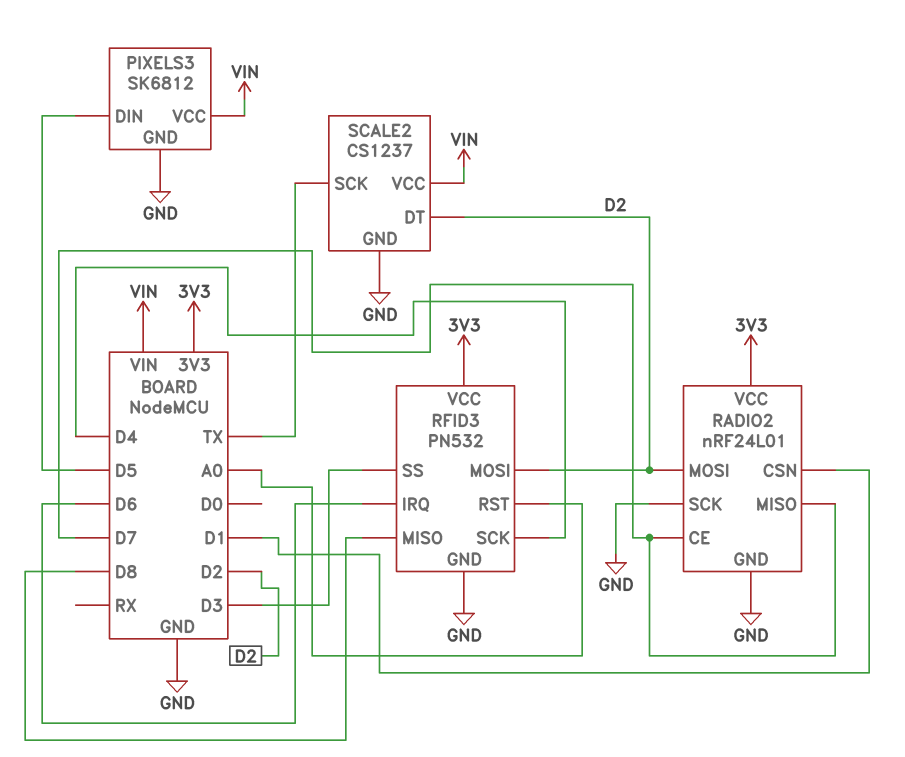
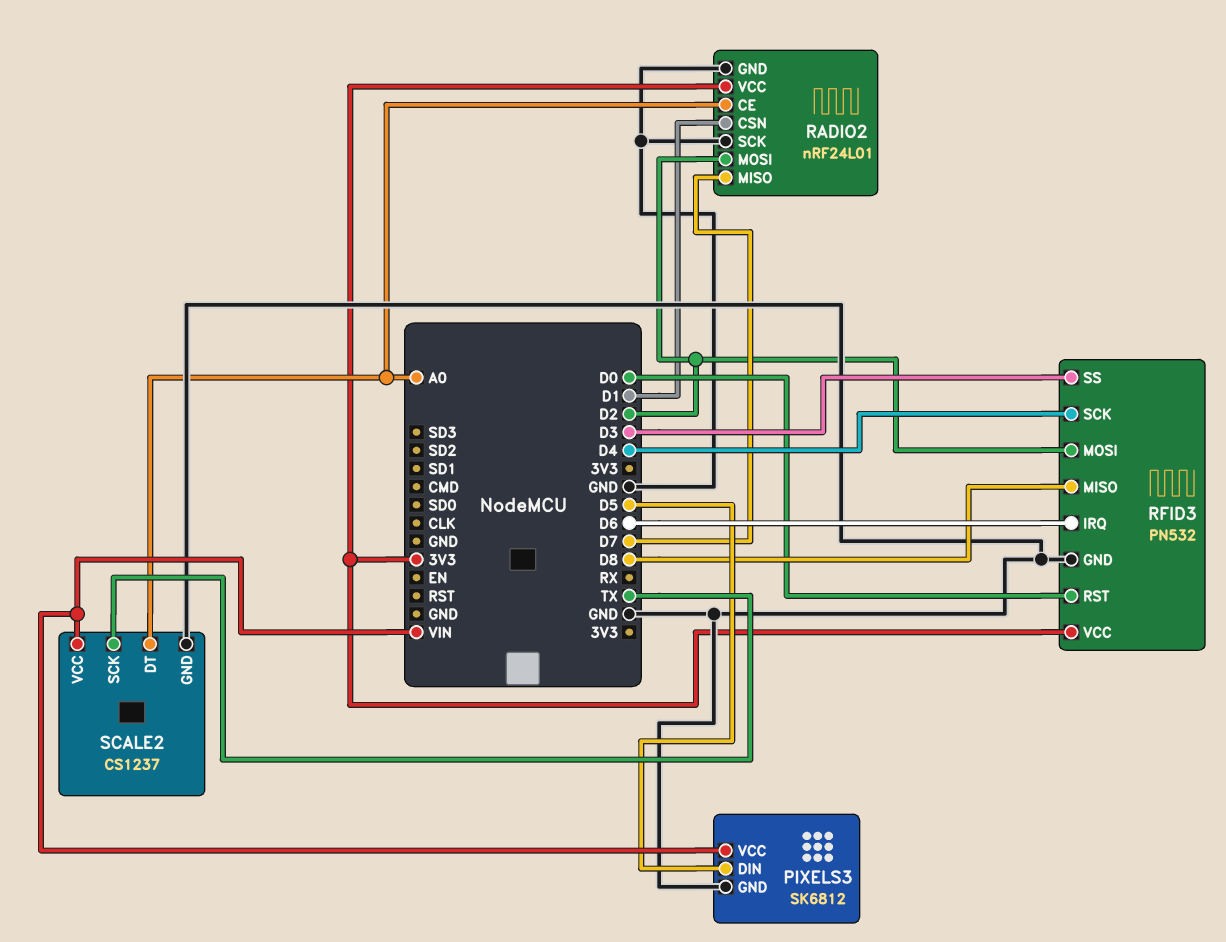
RADIO2 pin CE: D7 -> A0
RFID3 pin RST: A0 -> D0
SCALE2 pin DT: D2 -> A0

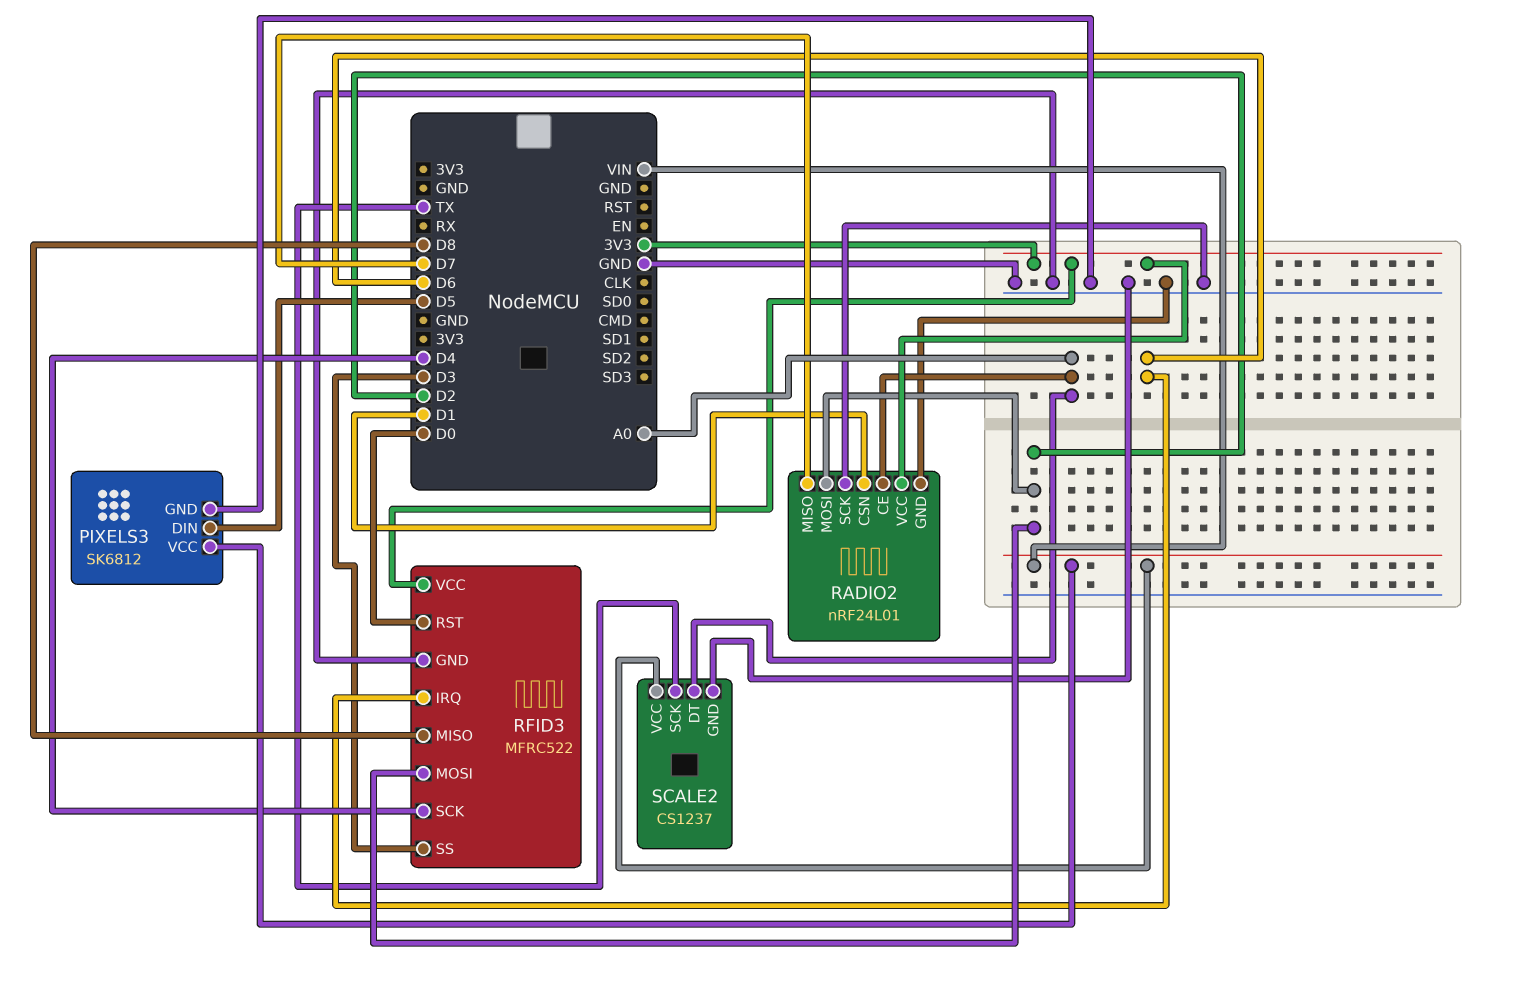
RFID3: PN532 -> MFRC522

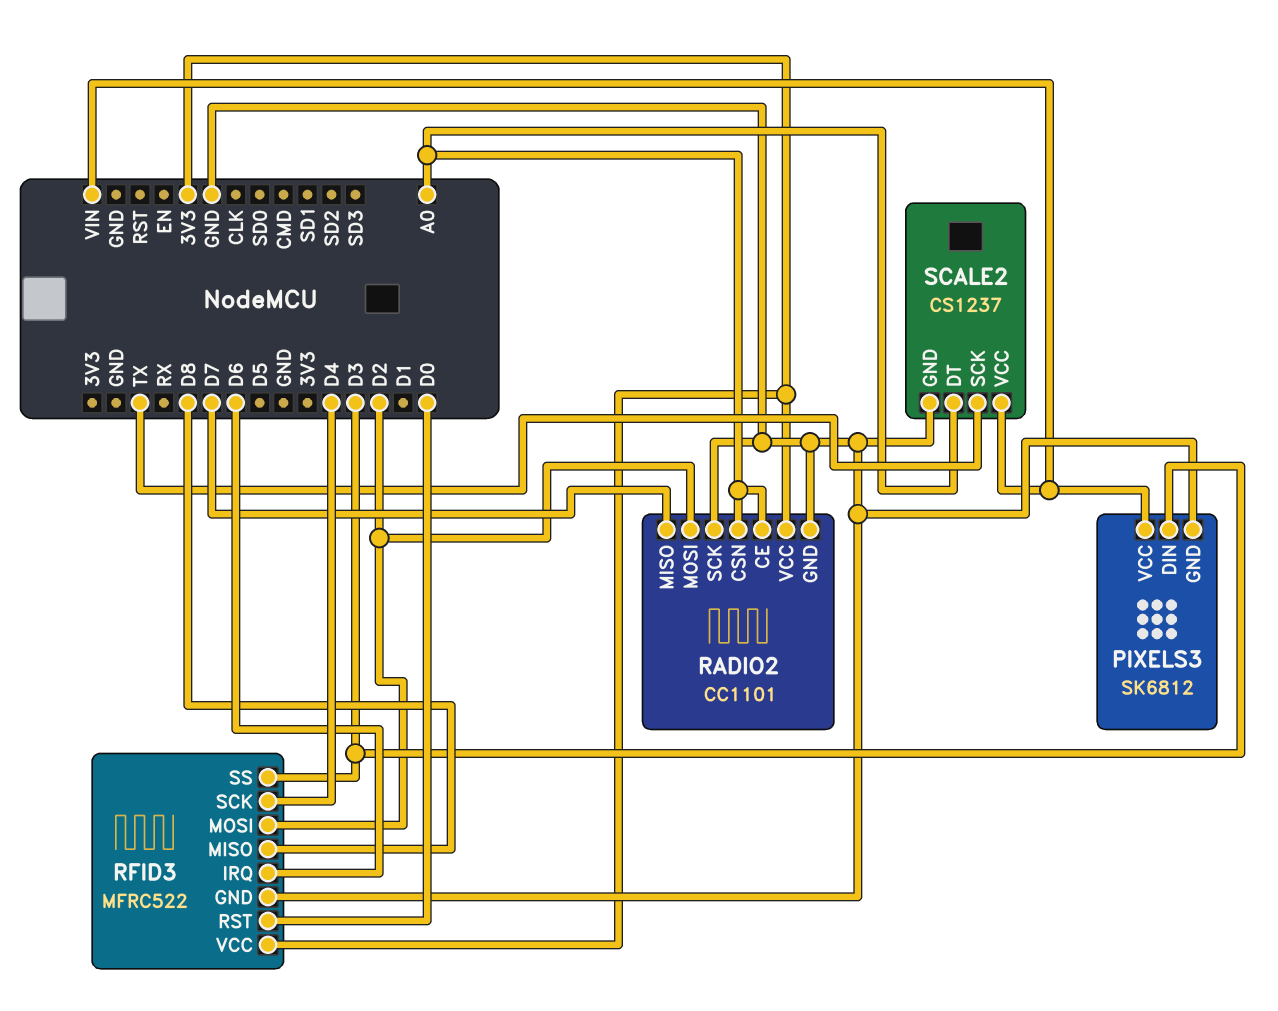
PIXELS3 pin DIN: D5 -> D3
RADIO2: nRF24L01 -> CC1101
RADIO2 pin CSN: D1 -> A0

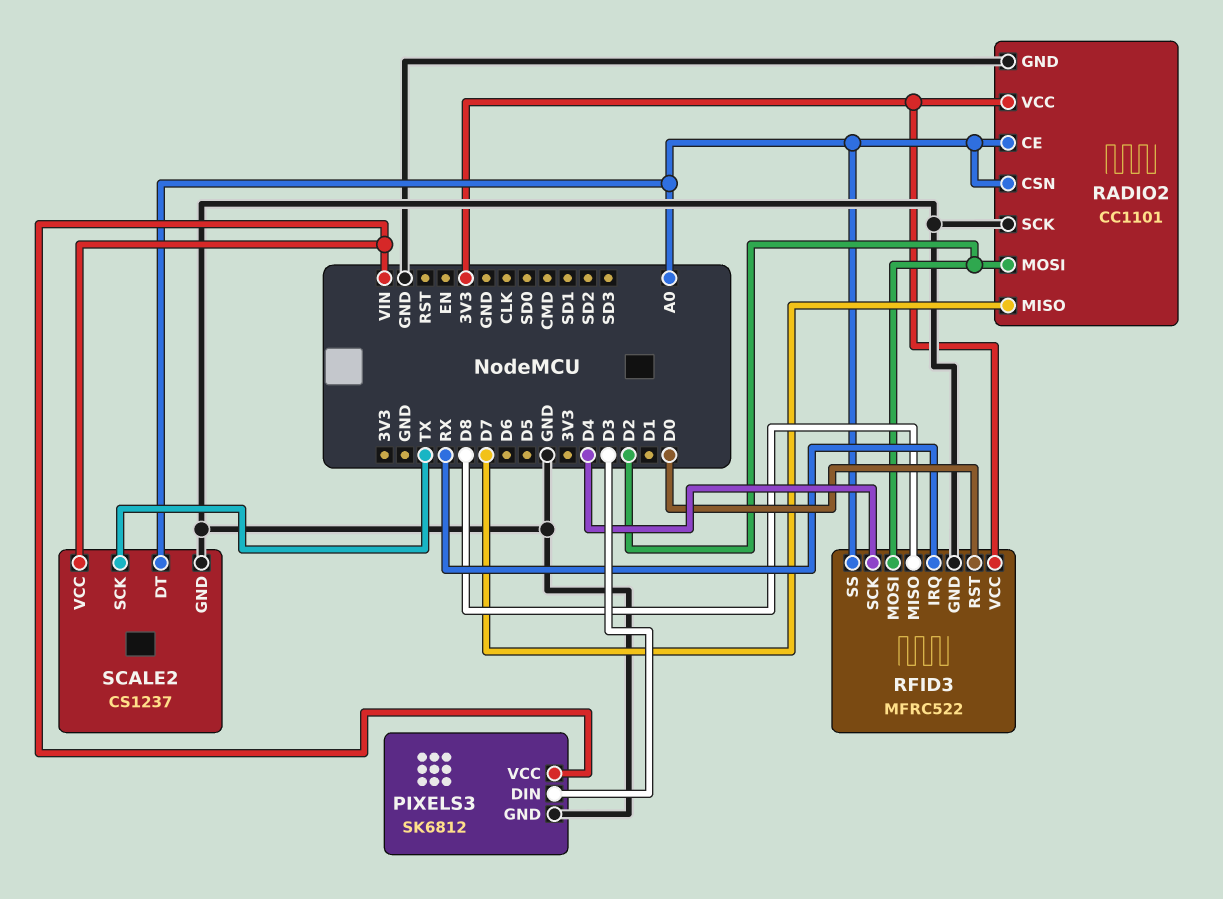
RFID3 pin IRQ: D6 -> RX
RFID3 pin SS: D3 -> A0

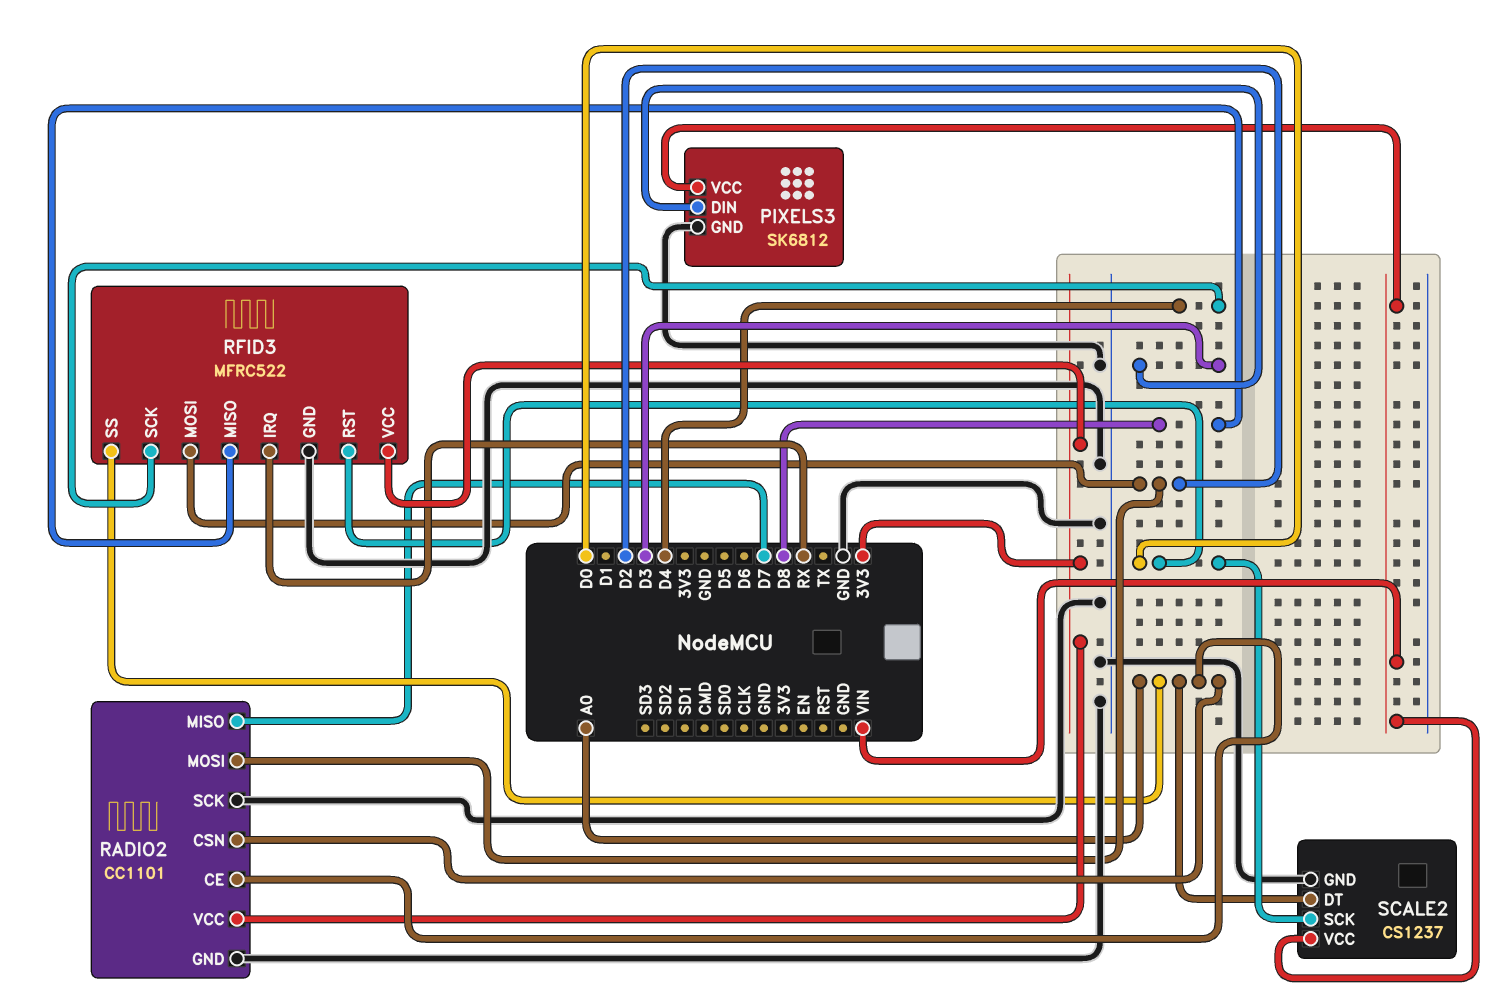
SCALE2 pin SCK: TX -> D0

